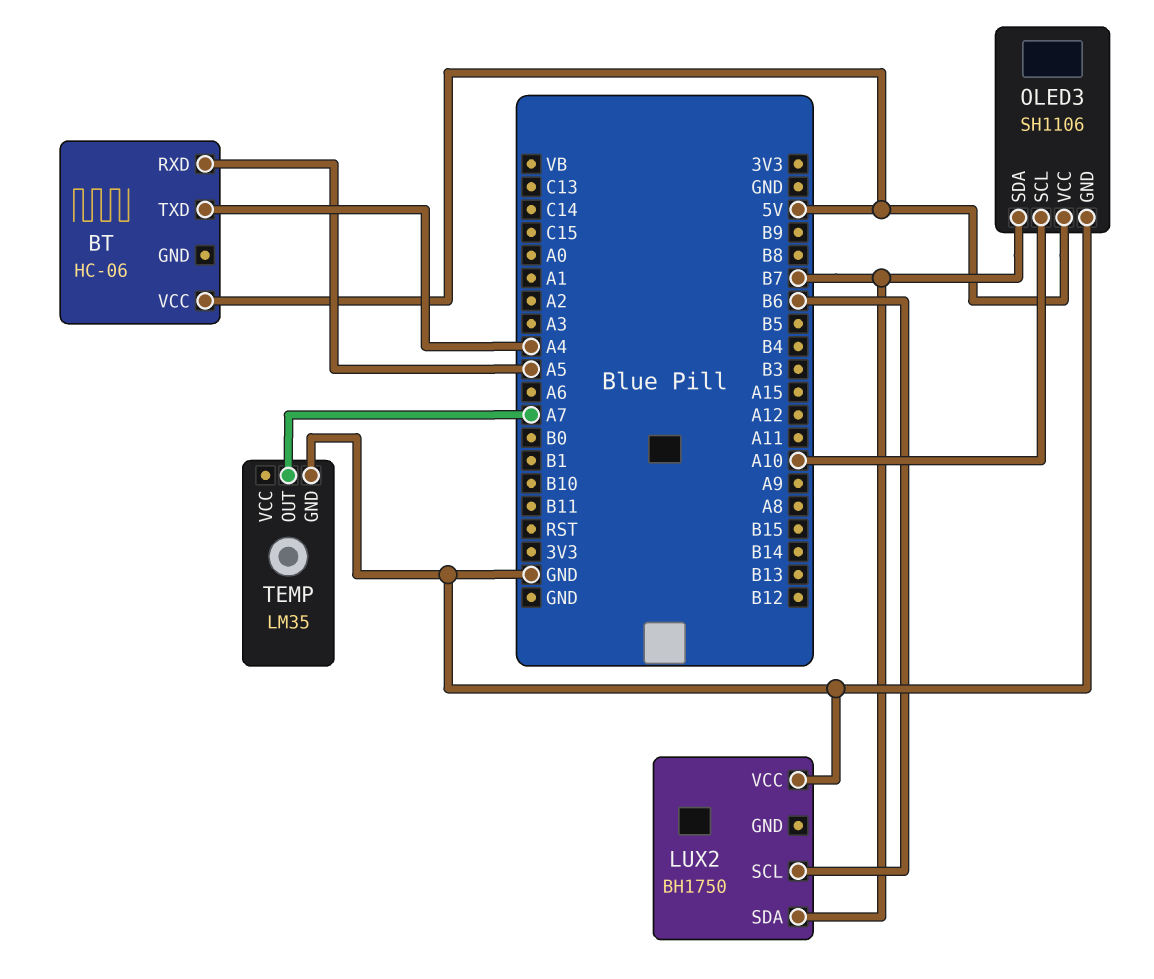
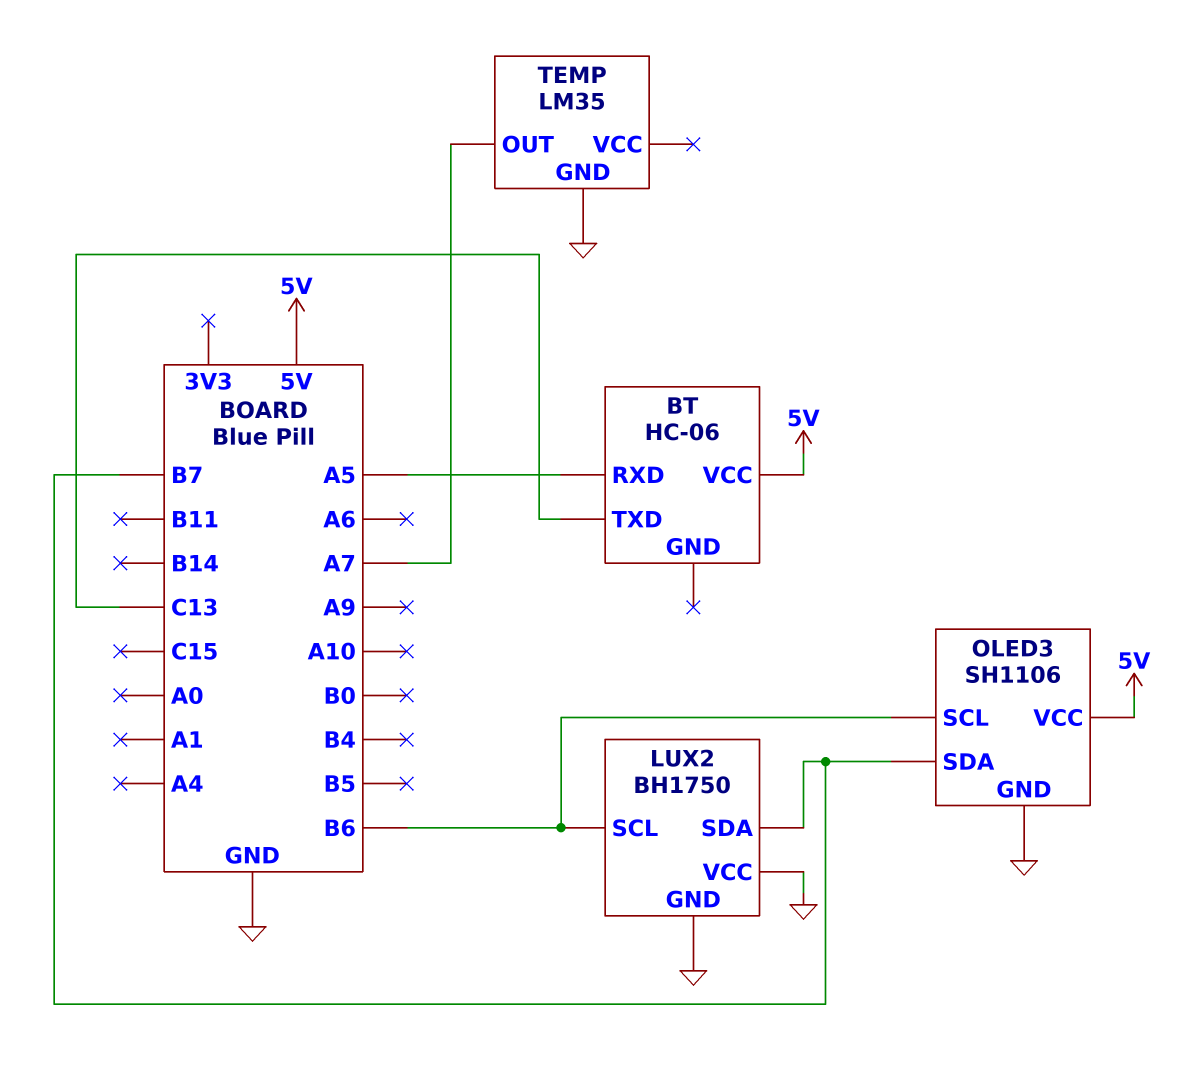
BT pin TXD: A4 -> C13
LUX2 pin GND: none -> GND
OLED3 pin SCL: A10 -> B6

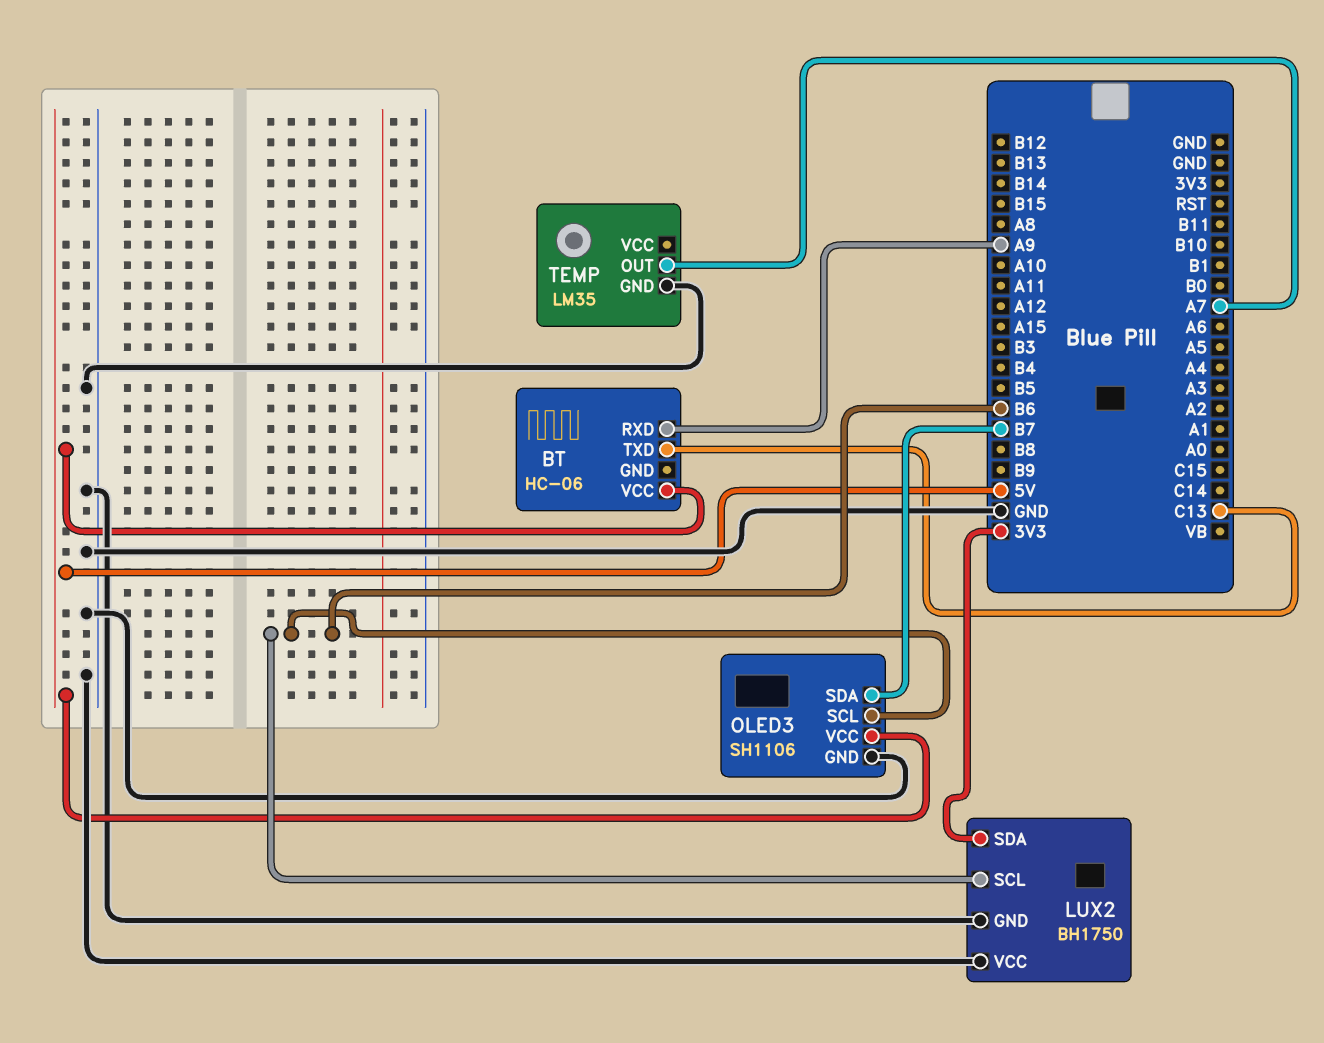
BT pin RXD: A5 -> A9
LUX2 pin SDA: B7 -> 3V3

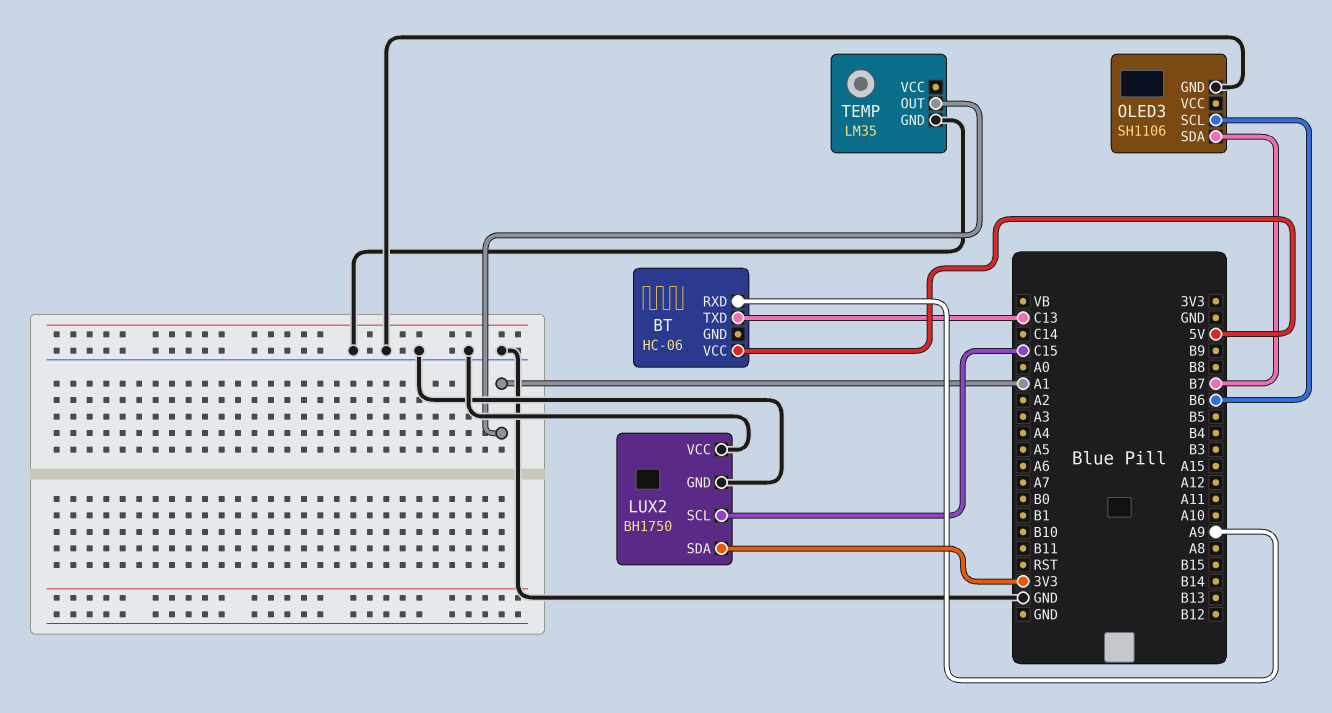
LUX2 pin SCL: B6 -> C15
OLED3 pin VCC: 5V -> none
TEMP pin OUT: A7 -> A1

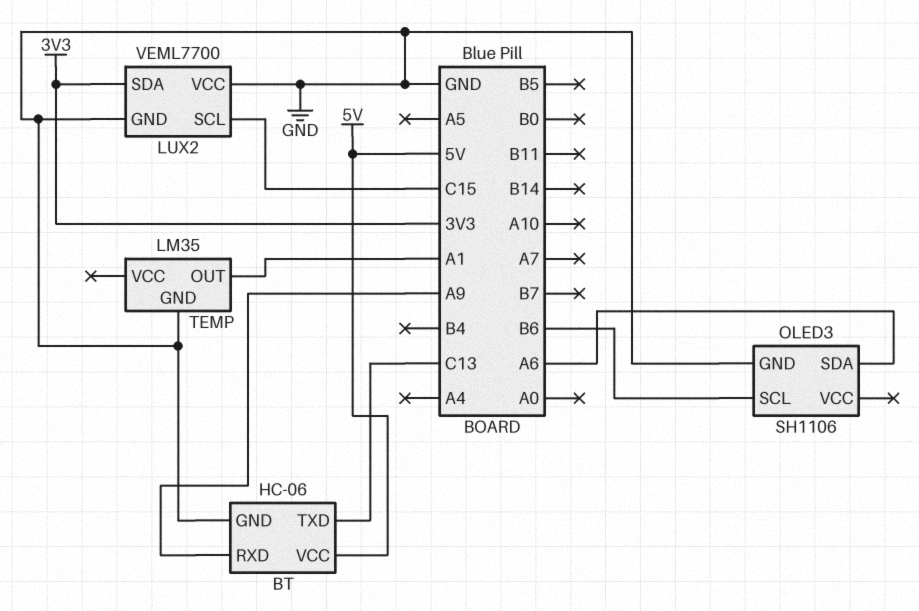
BT pin GND: none -> GND
LUX2: BH1750 -> VEML7700
OLED3 pin SDA: B7 -> A6

